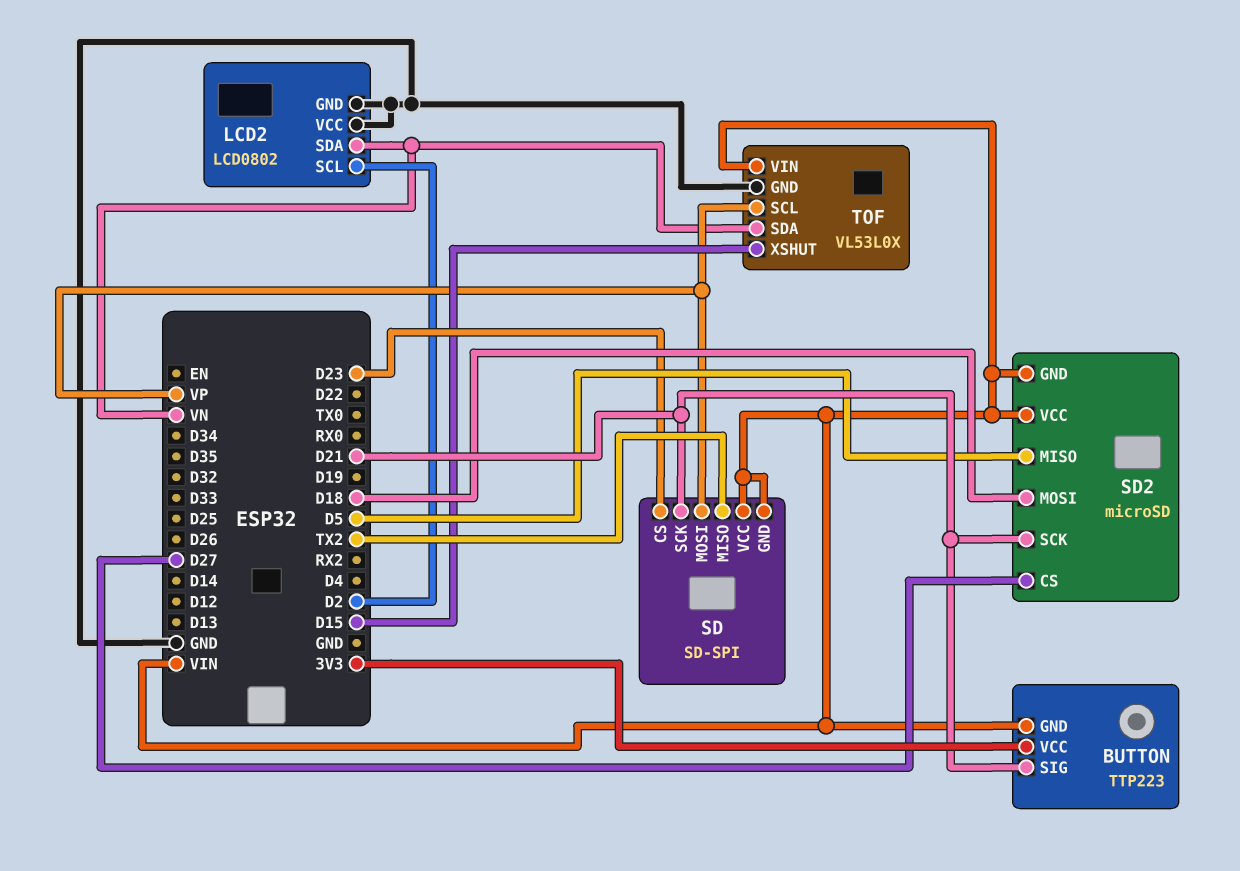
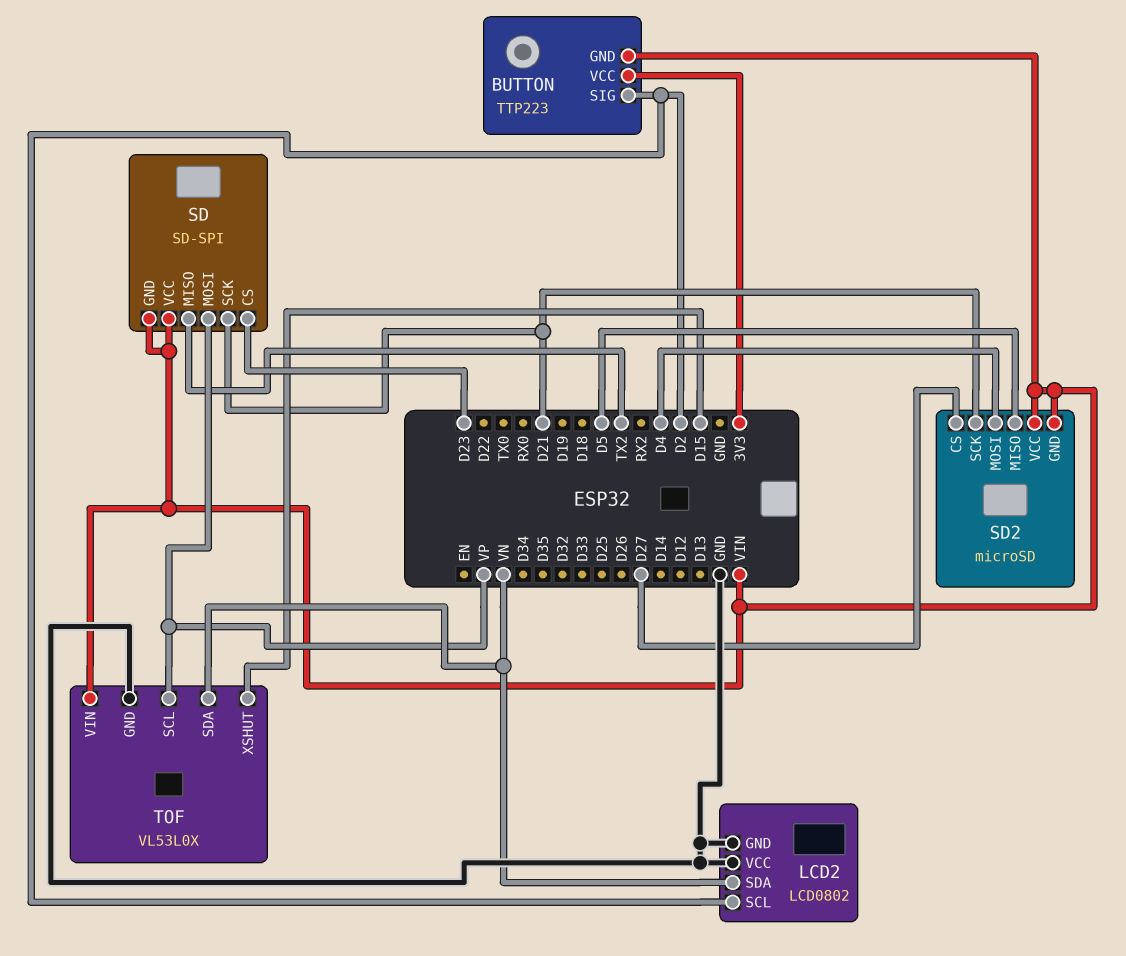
BUTTON pin SIG: D21 -> D2
SD2 pin MOSI: D18 -> D4

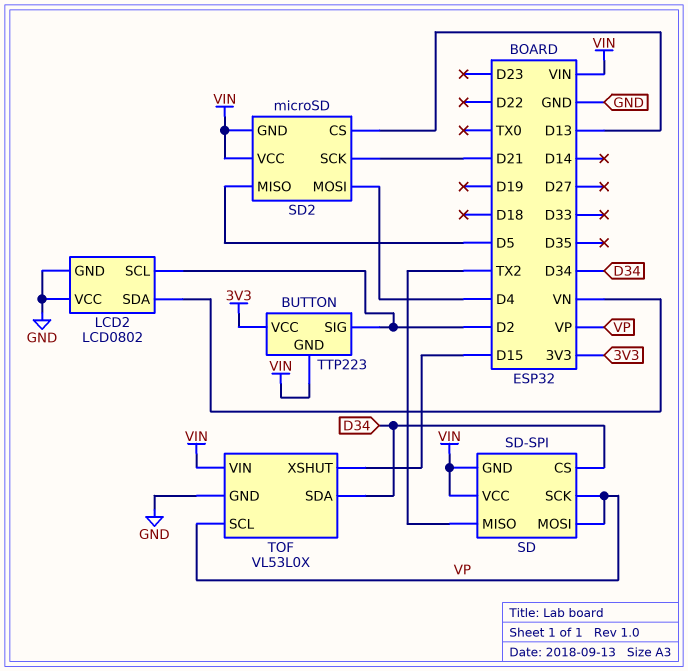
SD pin CS: D23 -> D34
SD pin SCK: D21 -> VP
SD2 pin CS: D27 -> D13
TOF pin SDA: VN -> D34

